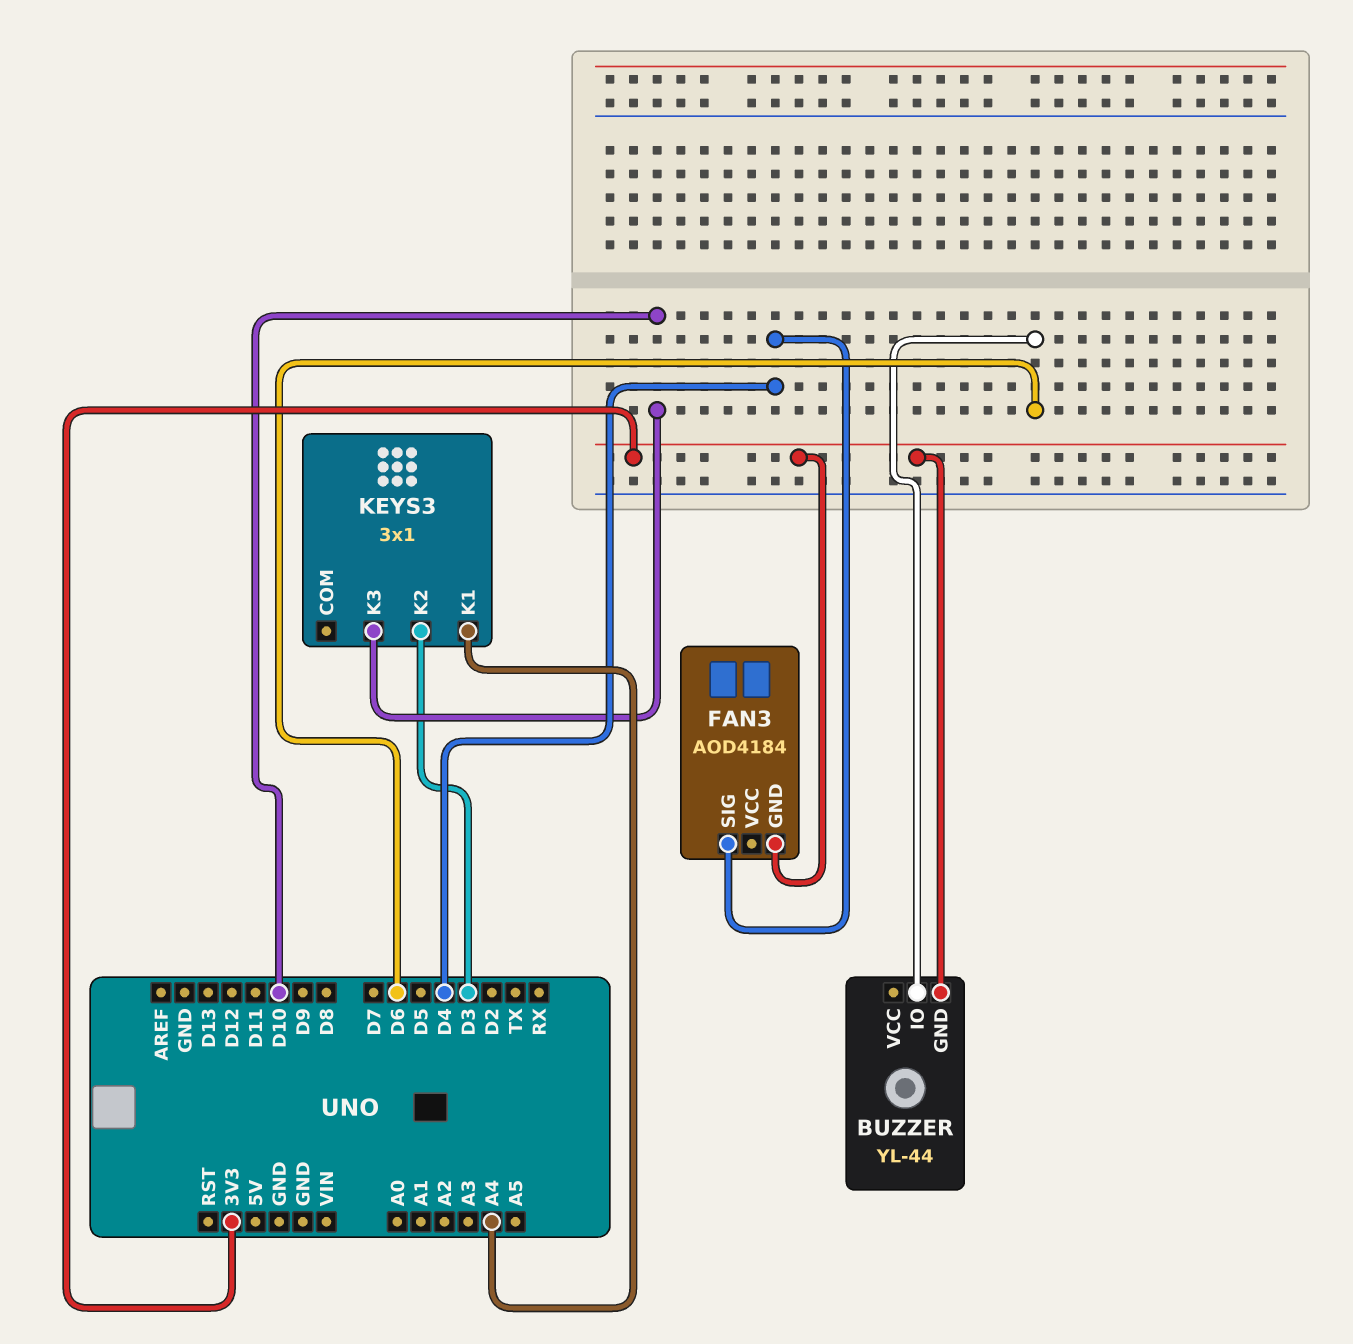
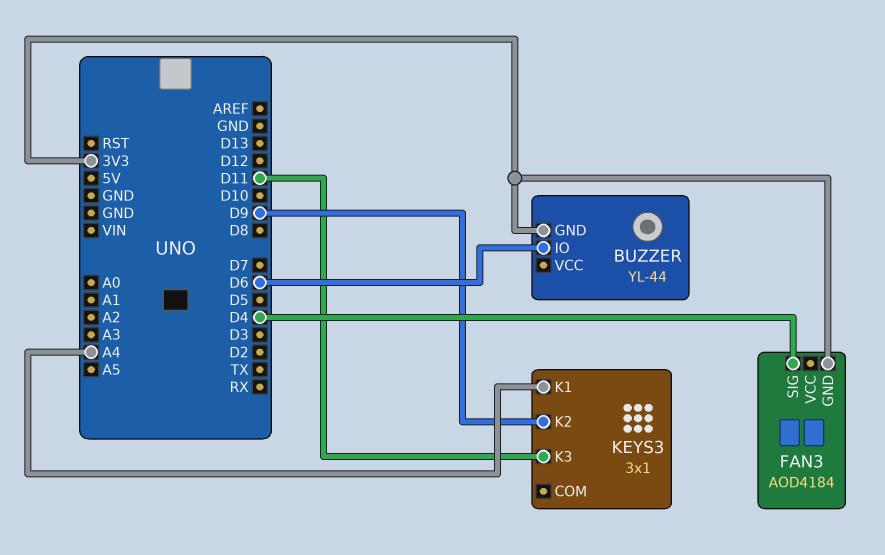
KEYS3 pin K2: D3 -> D9
KEYS3 pin K3: D10 -> D11

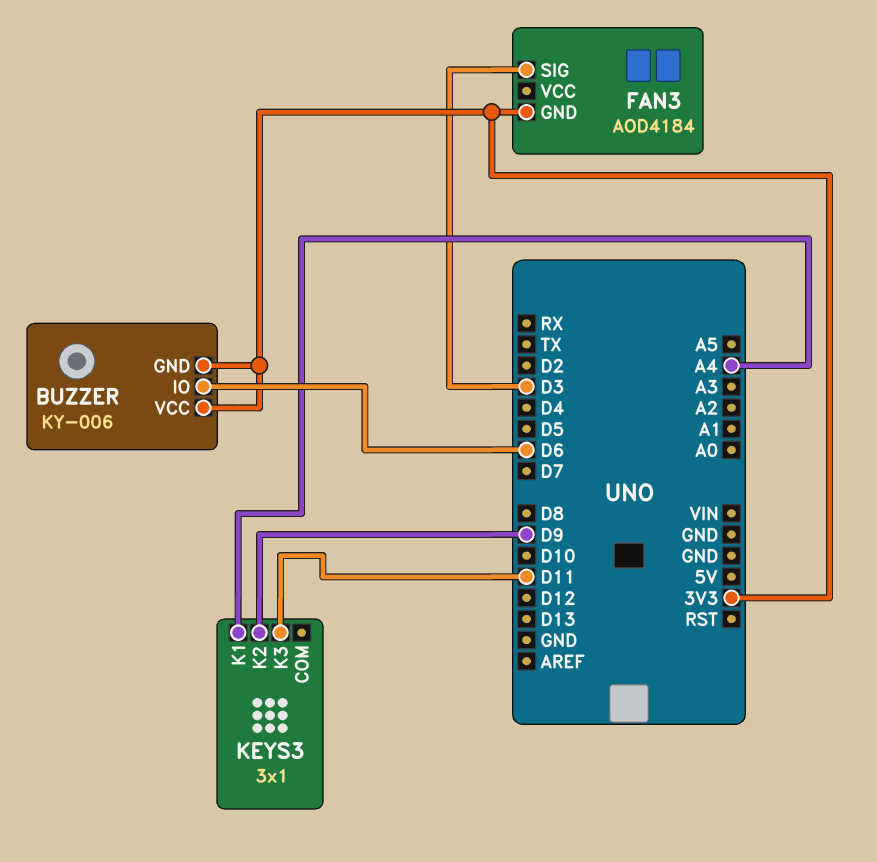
BUZZER: YL-44 -> KY-006
BUZZER pin VCC: none -> 3V3
FAN3 pin SIG: D4 -> D3

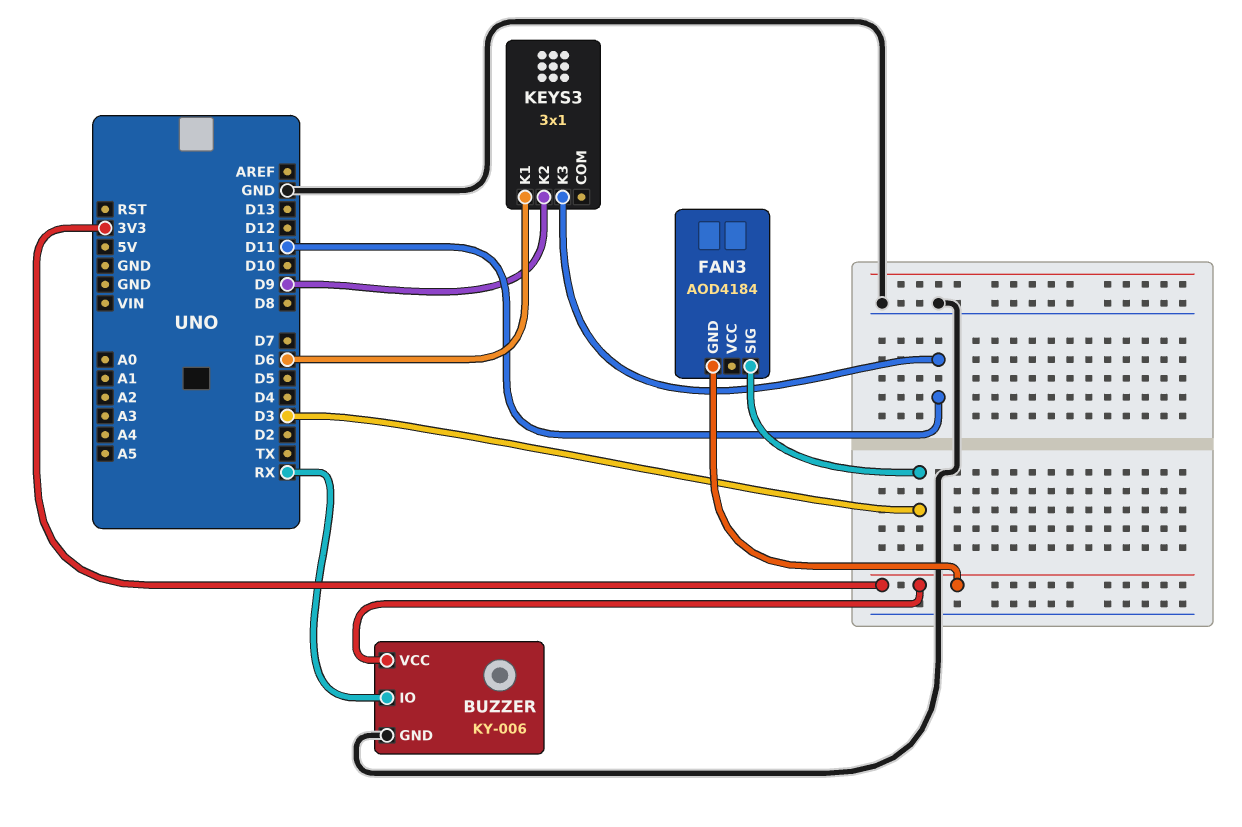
BUZZER pin GND: 3V3 -> GND
BUZZER pin IO: D6 -> RX
KEYS3 pin K1: A4 -> D6

